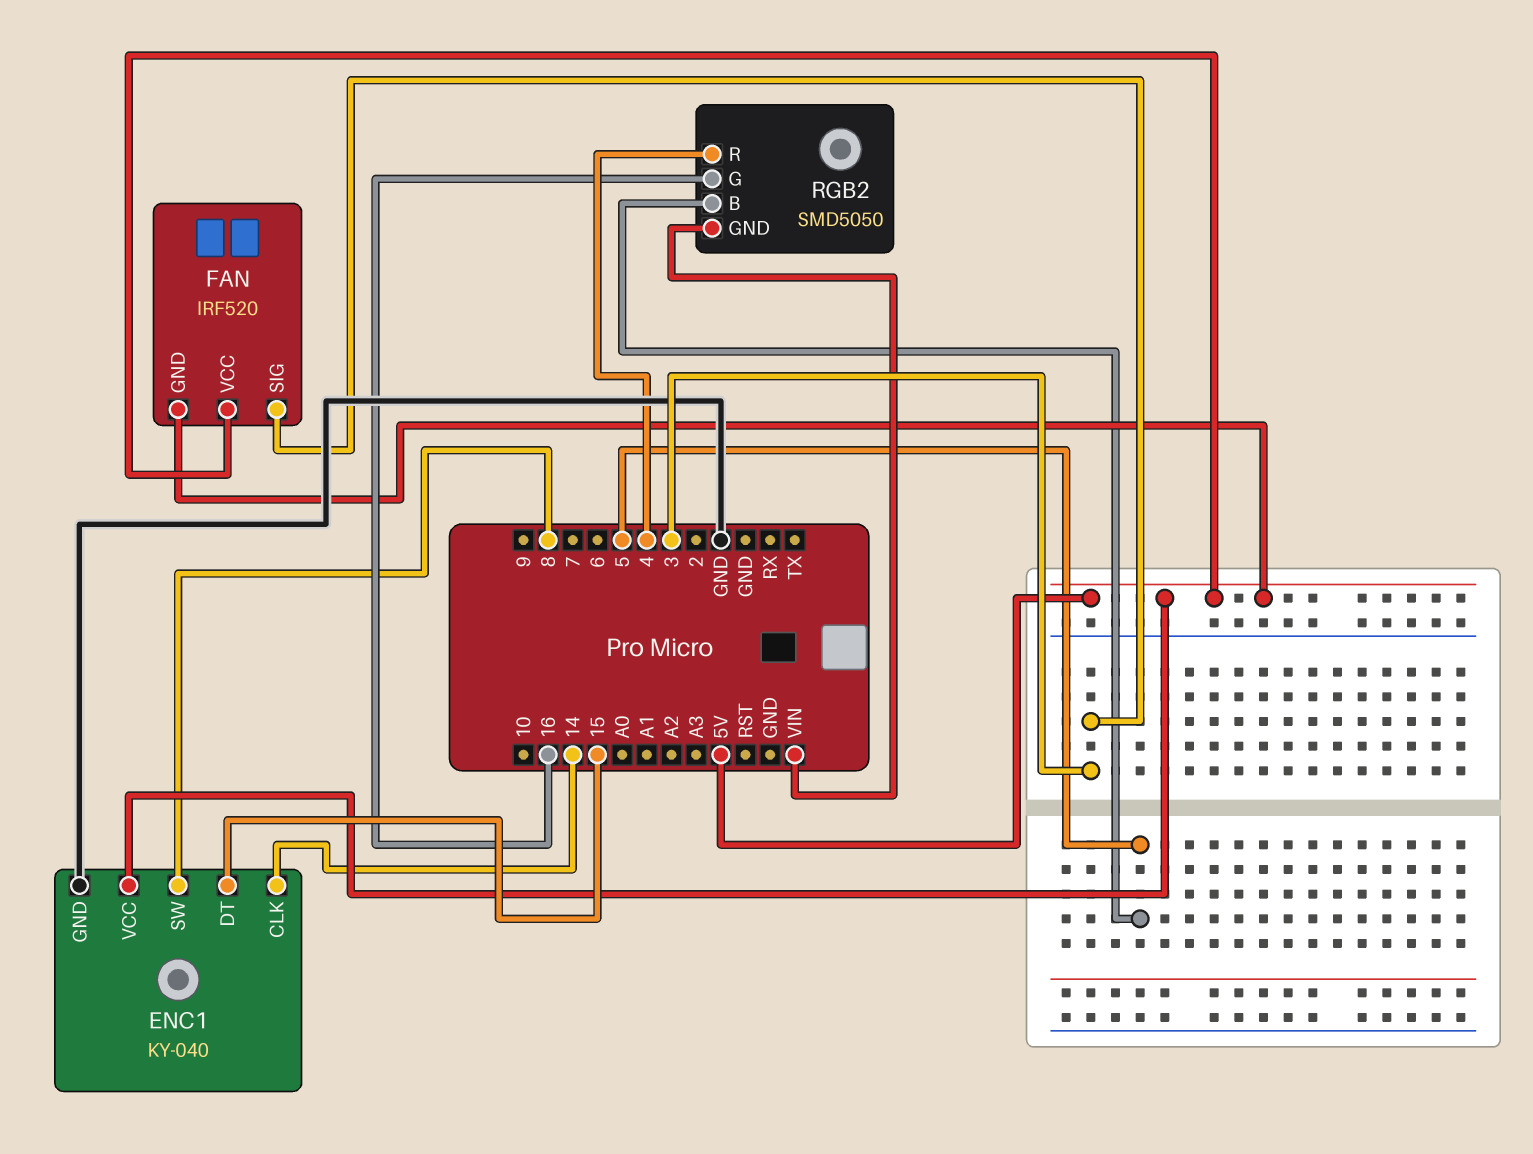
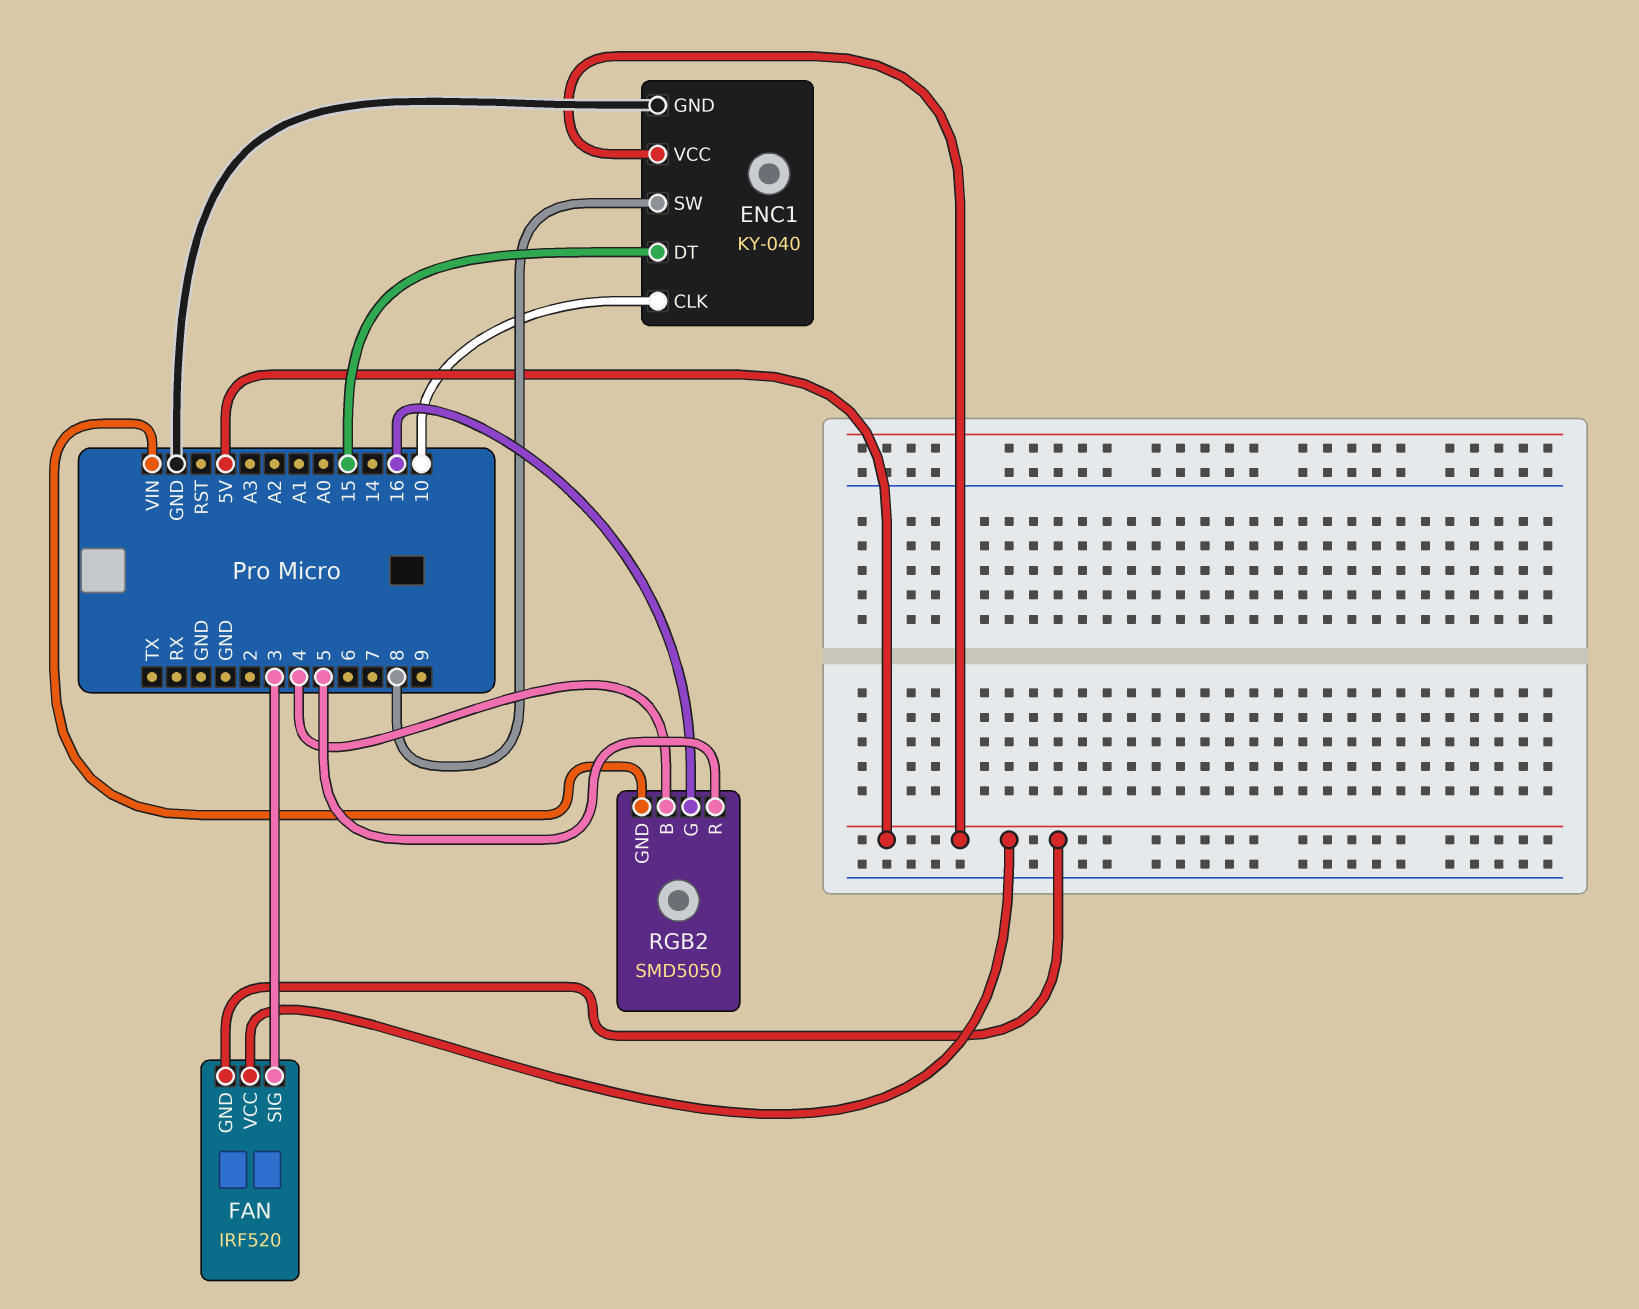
ENC1 pin CLK: 14 -> 10
RGB2 pin B: 5 -> 4
RGB2 pin R: 4 -> 5

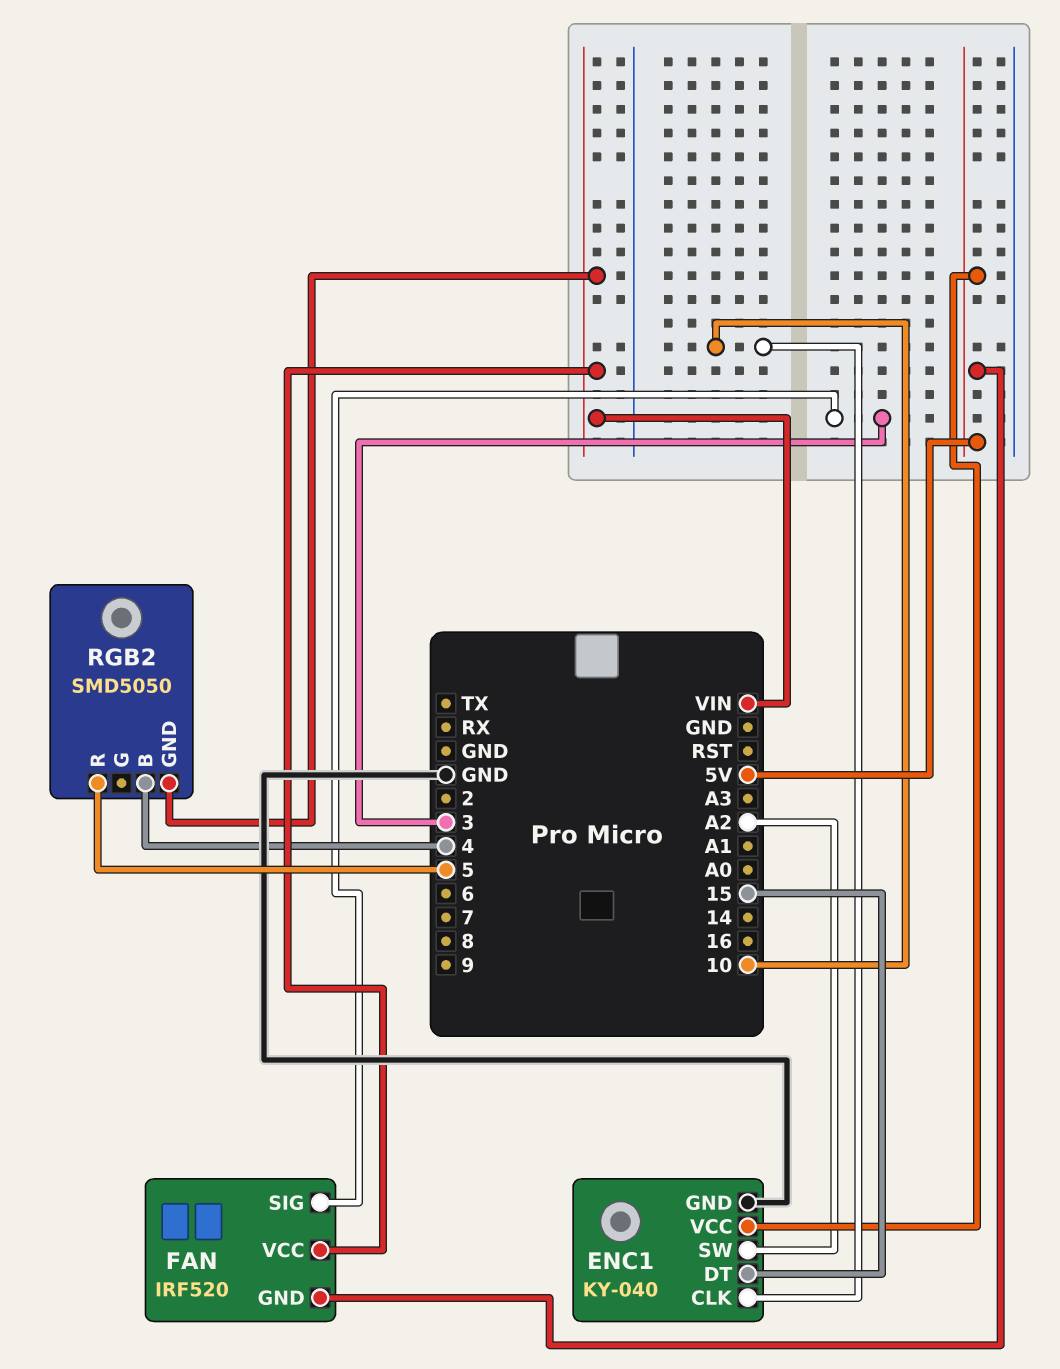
ENC1 pin SW: 8 -> A2
FAN pin VCC: 5V -> VIN
RGB2 pin G: 16 -> none

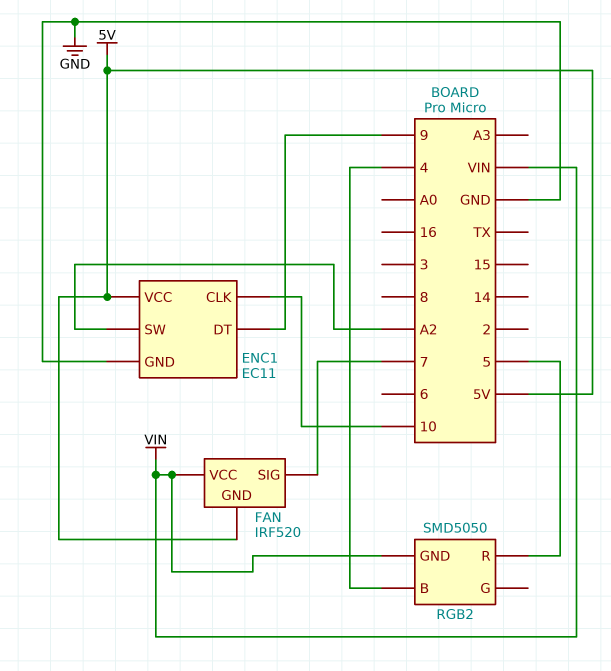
ENC1: KY-040 -> EC11
ENC1 pin DT: 15 -> 9
FAN pin SIG: 3 -> 7

